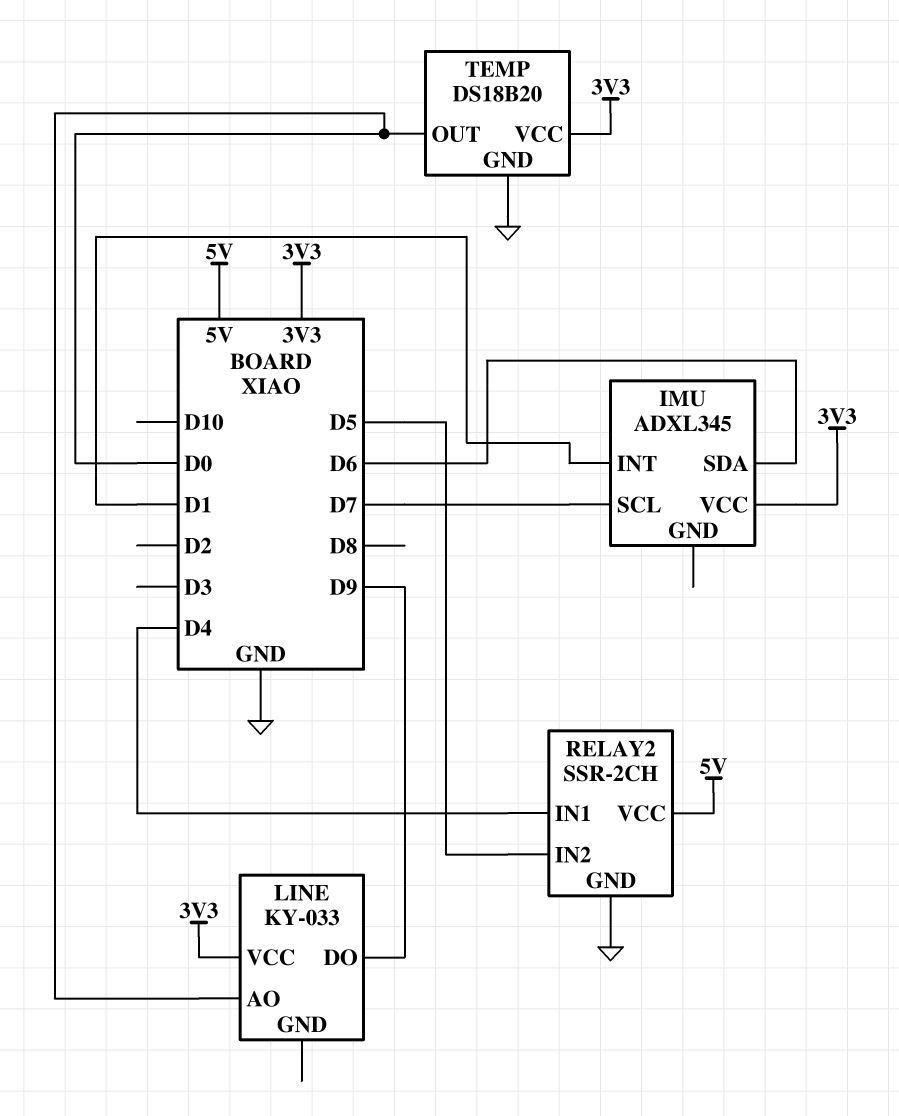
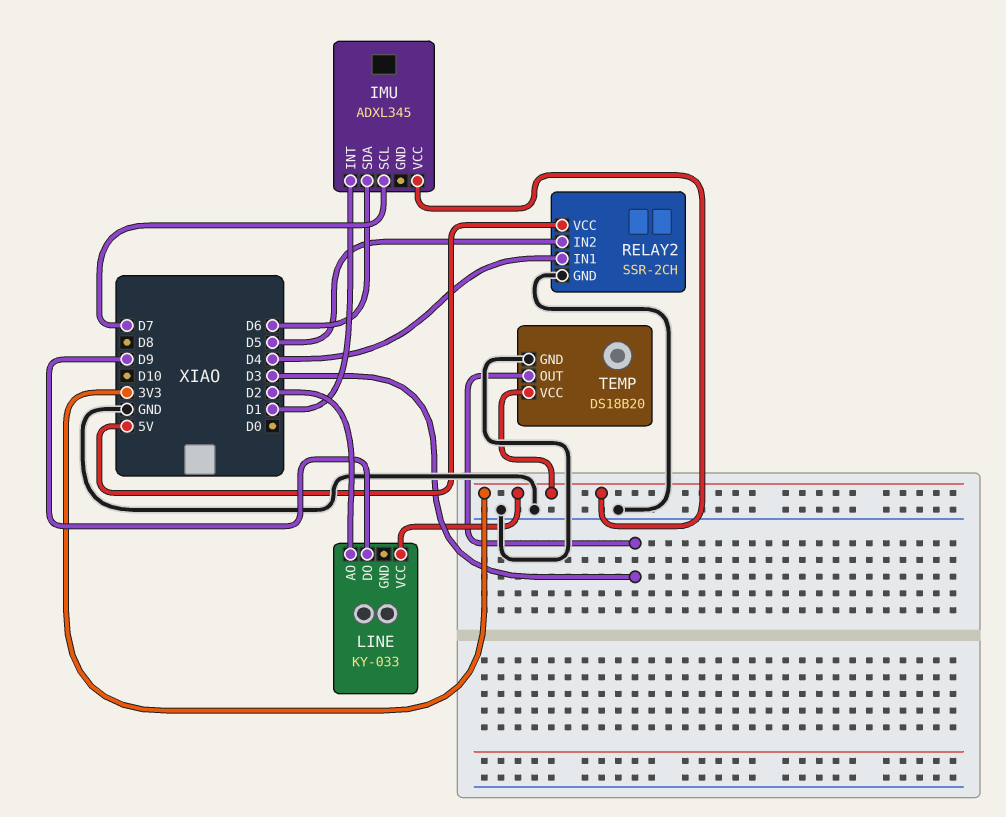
LINE pin AO: D0 -> D2
TEMP pin OUT: D0 -> D3

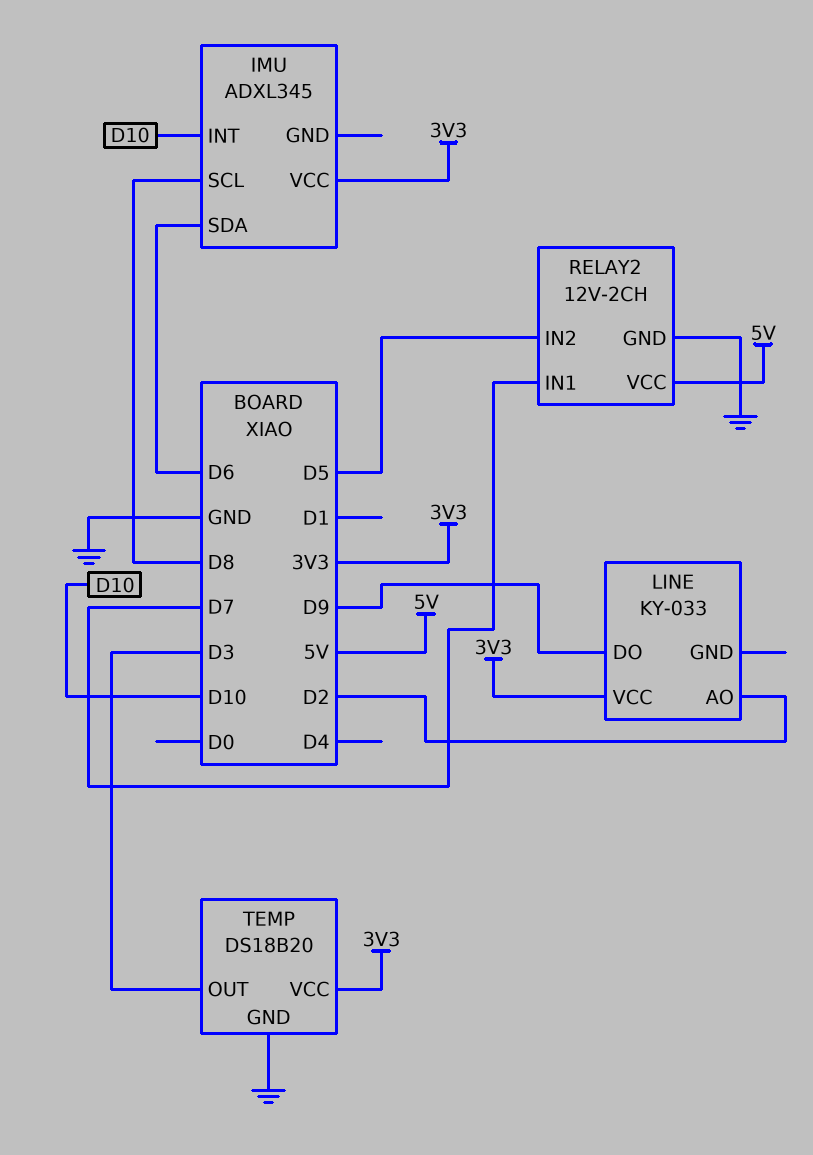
IMU pin INT: D1 -> D10
IMU pin SCL: D7 -> D8
RELAY2: SSR-2CH -> 12V-2CH
RELAY2 pin IN1: D4 -> D7

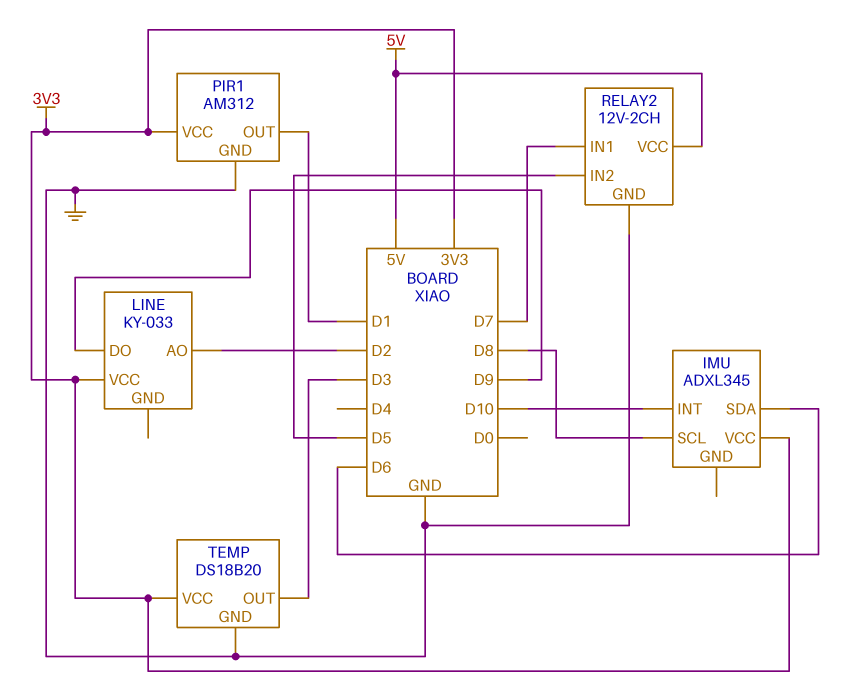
PIR1: none -> AM312
PIR1 pin GND: none -> GND
PIR1 pin OUT: none -> D1
PIR1 pin VCC: none -> 3V3

